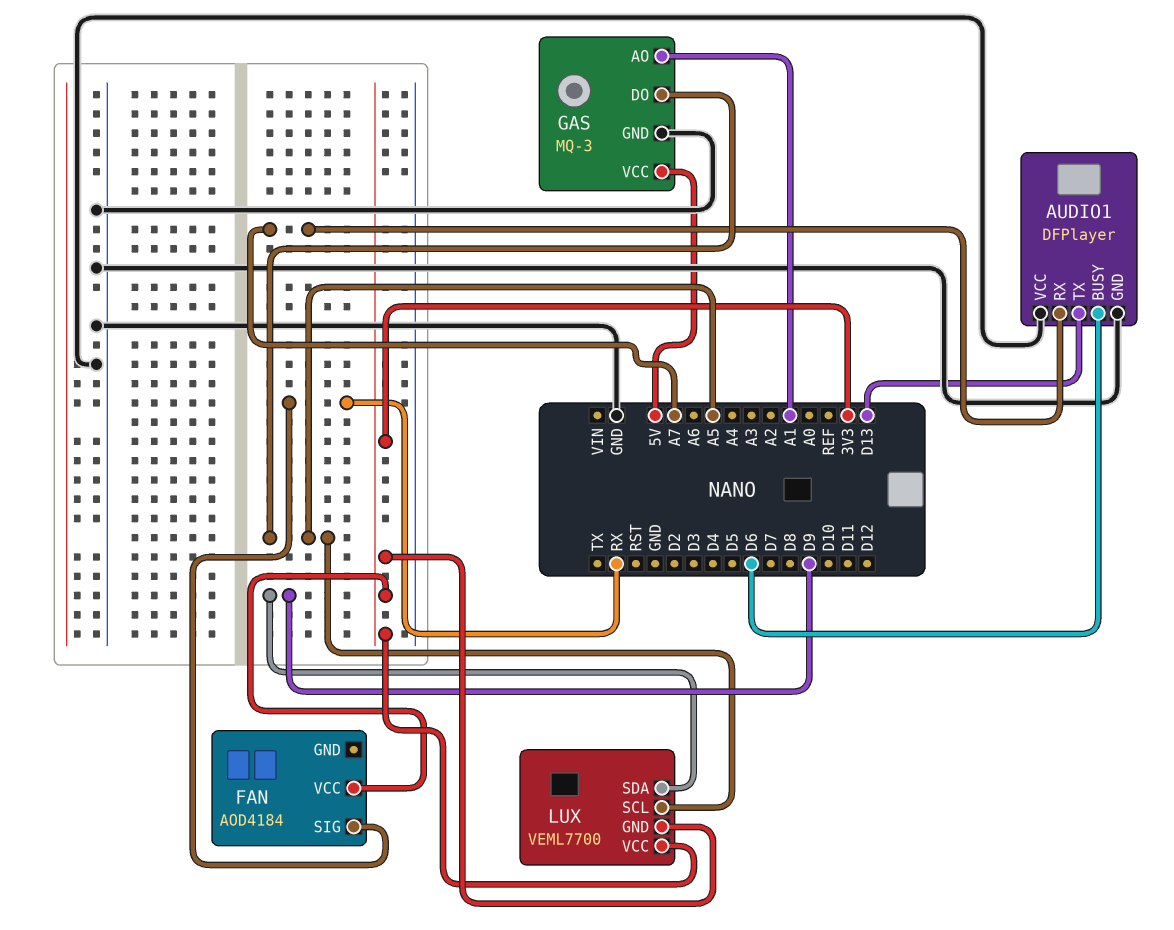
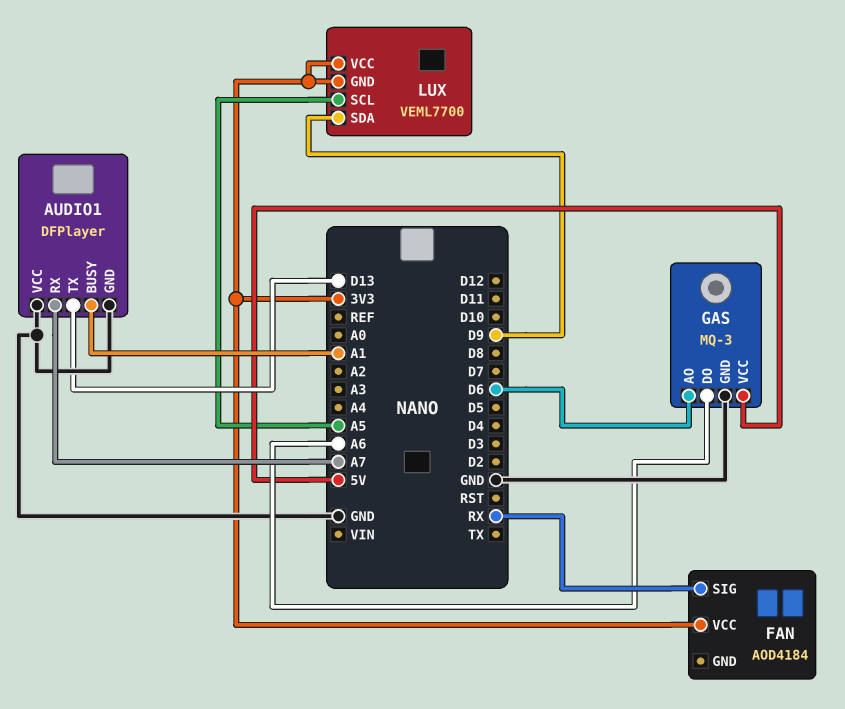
AUDIO1 pin BUSY: D6 -> A1
GAS pin AO: A1 -> D6
GAS pin DO: A5 -> A6

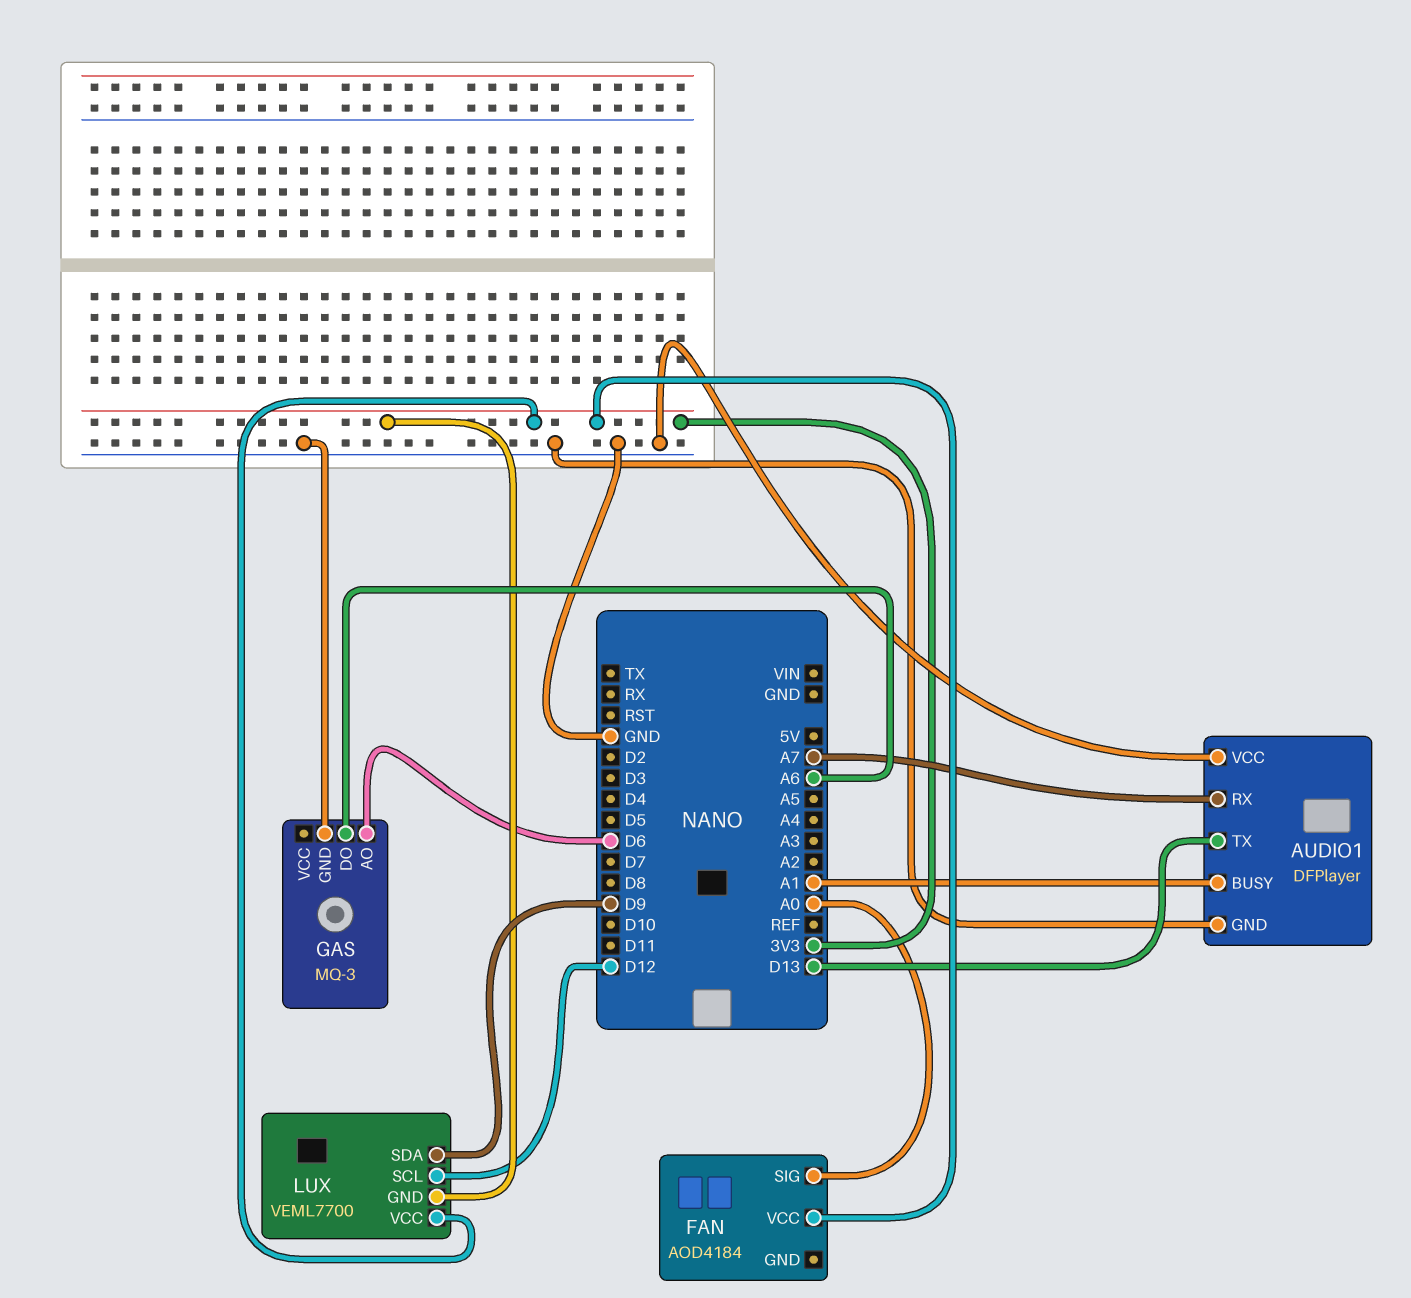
FAN pin SIG: RX -> A0
GAS pin VCC: 5V -> none
LUX pin SCL: A5 -> D12

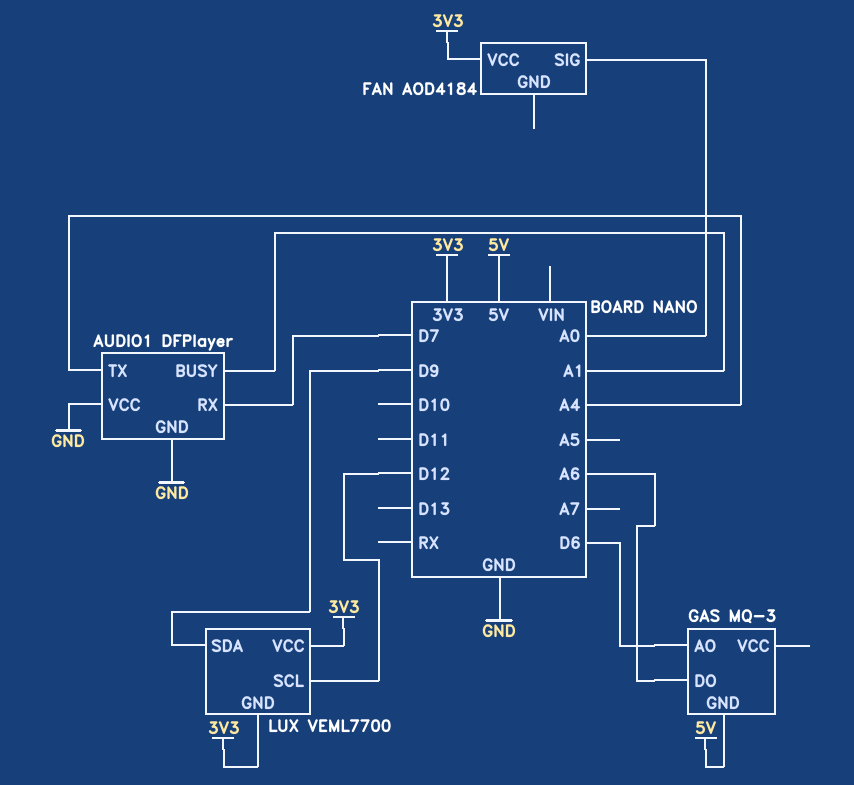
AUDIO1 pin RX: A7 -> D7
AUDIO1 pin TX: D13 -> A4
GAS pin GND: GND -> 5V

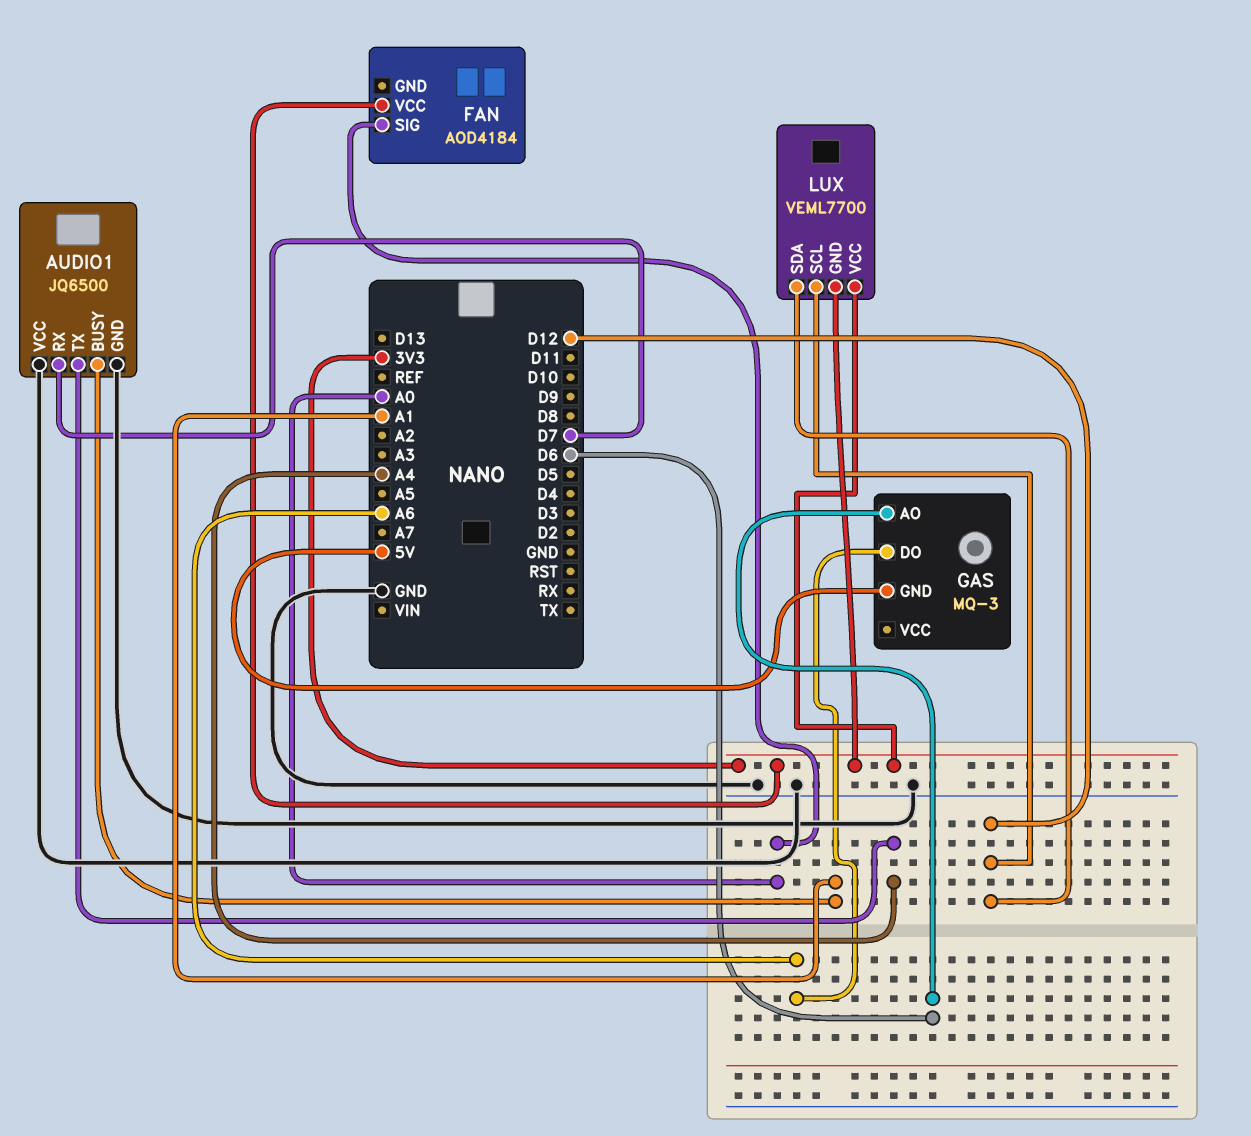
AUDIO1: DFPlayer -> JQ6500
LUX pin SDA: D9 -> D12

